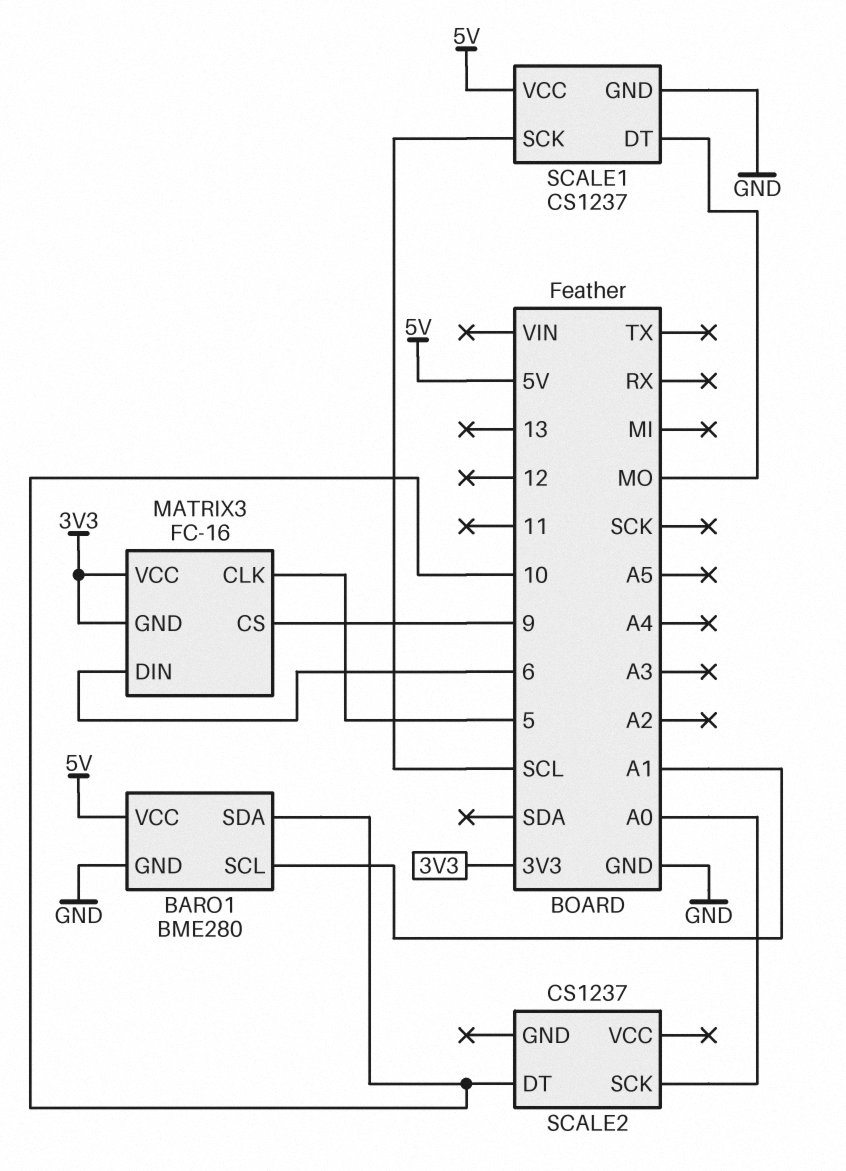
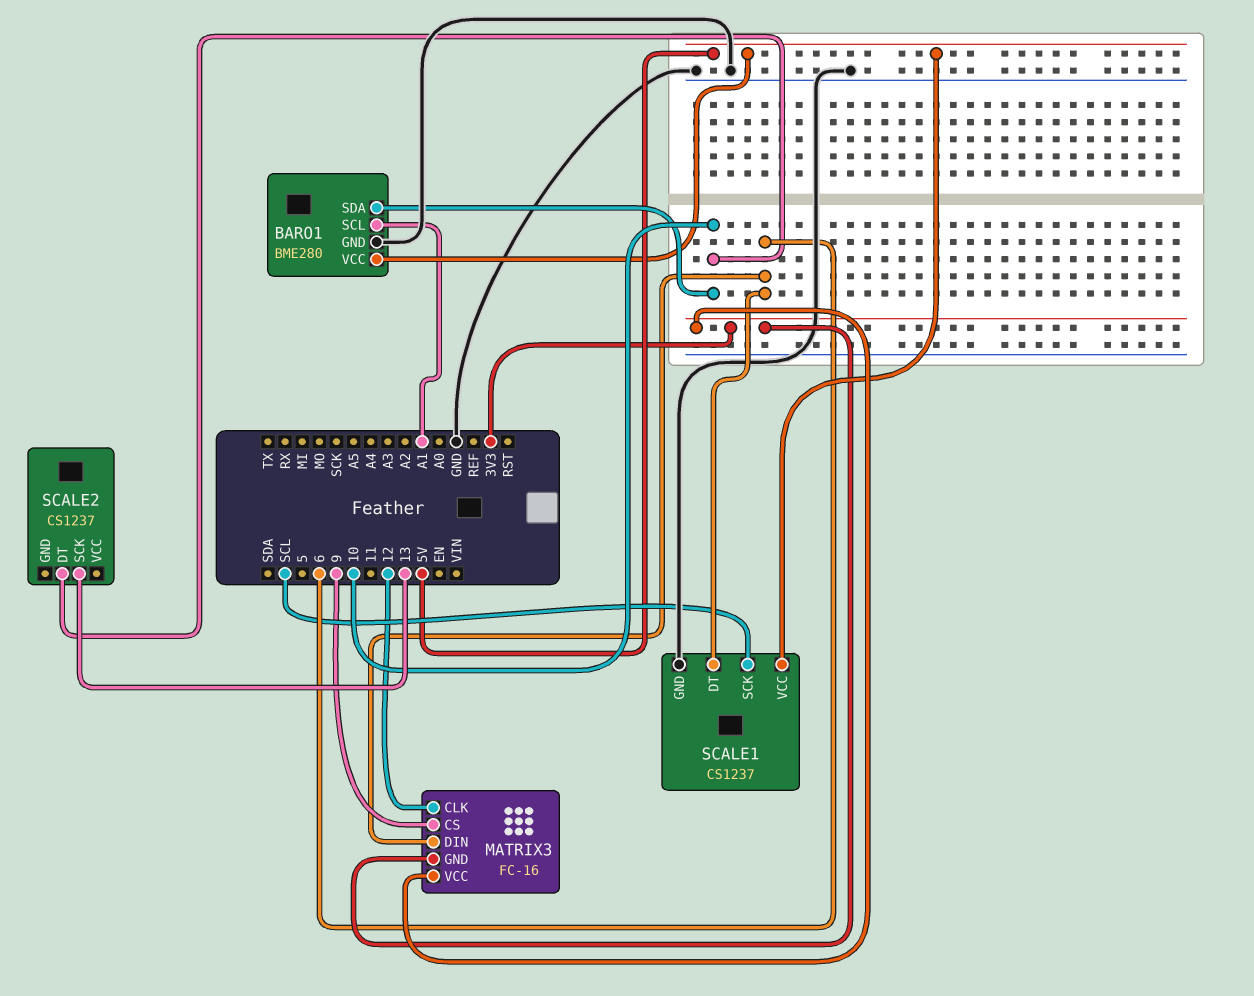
MATRIX3 pin CLK: 5 -> 12
SCALE1 pin DT: MO -> 6
SCALE2 pin SCK: A0 -> 13

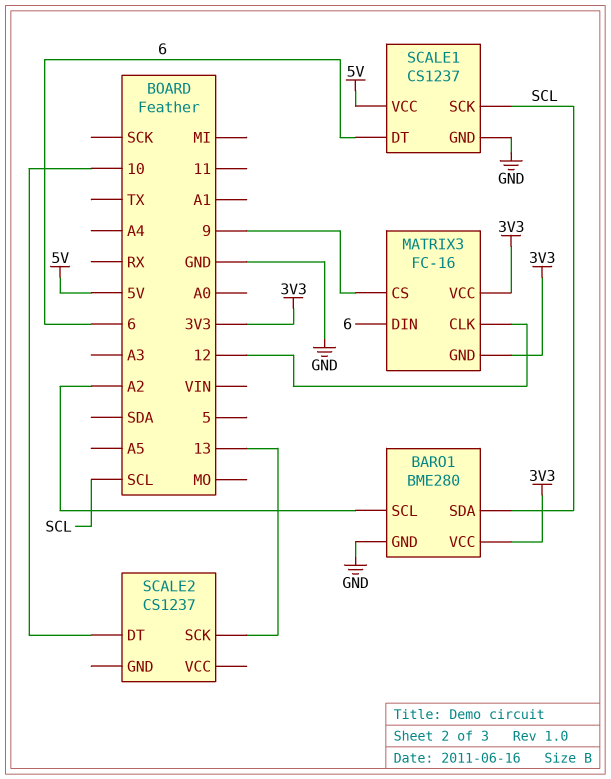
BARO1 pin SCL: A1 -> A2
BARO1 pin SDA: 10 -> SCL
BARO1 pin VCC: 5V -> 3V3

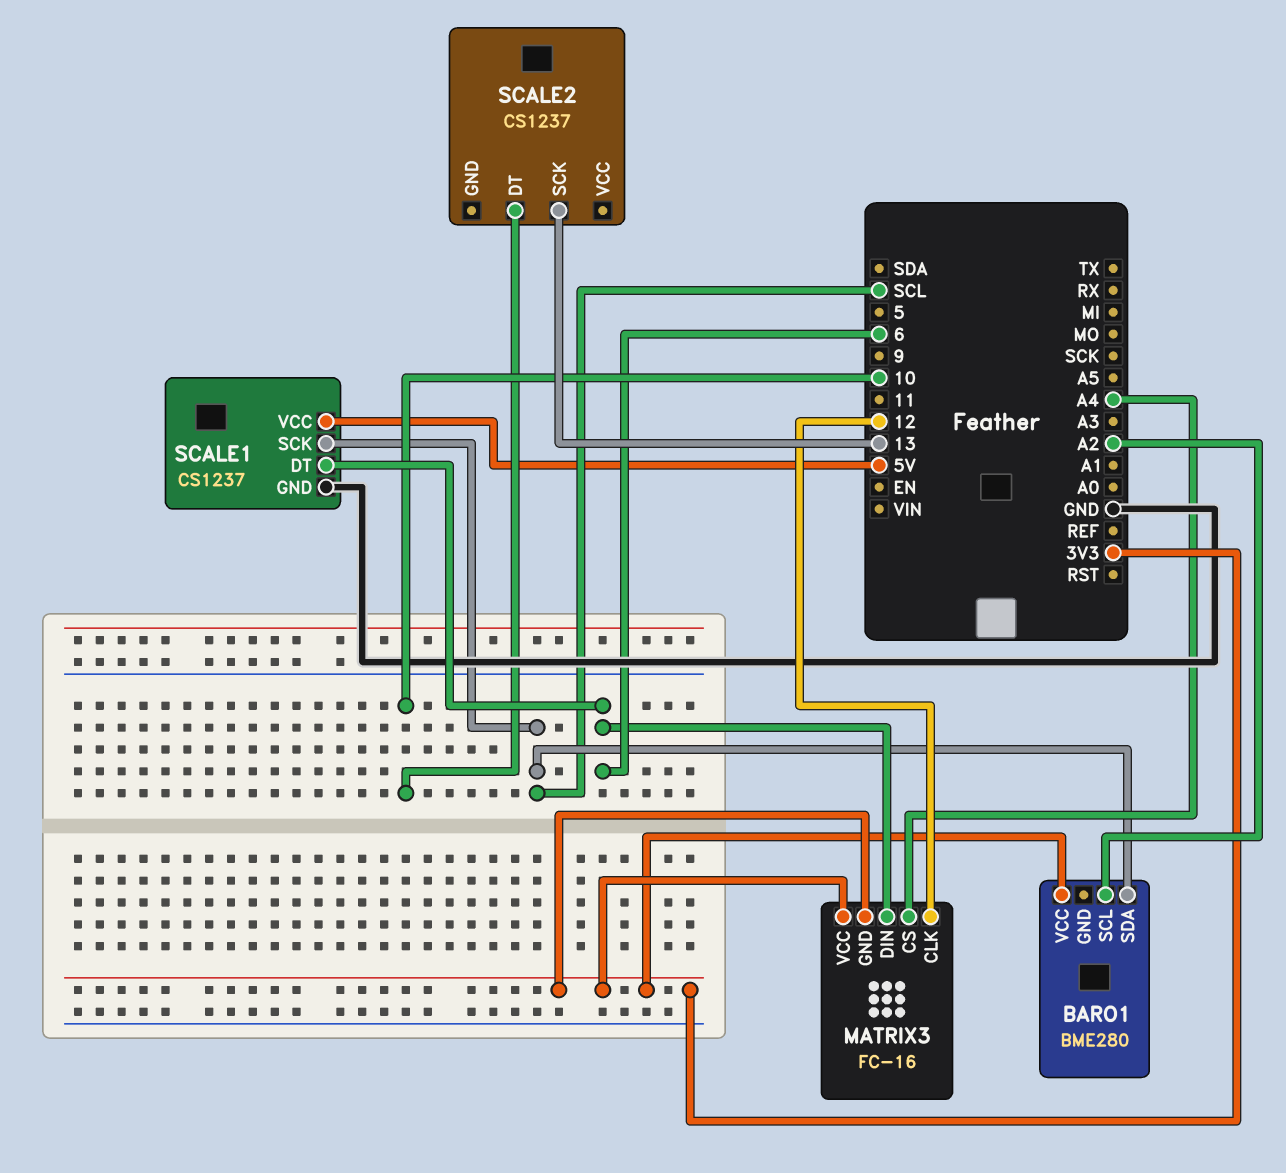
BARO1 pin GND: GND -> none
MATRIX3 pin CS: 9 -> A4

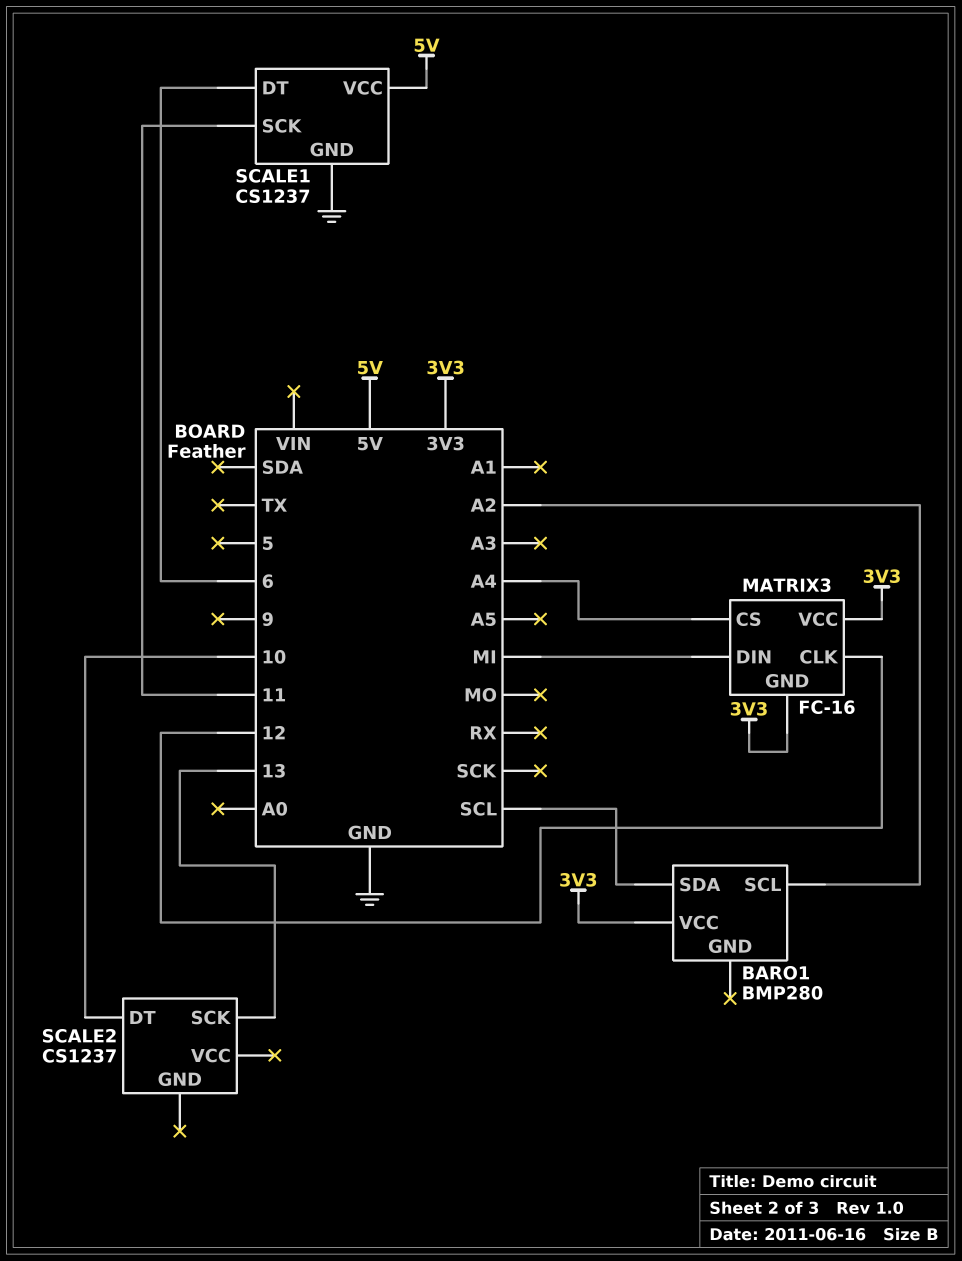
BARO1: BME280 -> BMP280
MATRIX3 pin DIN: 6 -> MI
SCALE1 pin SCK: SCL -> 11

